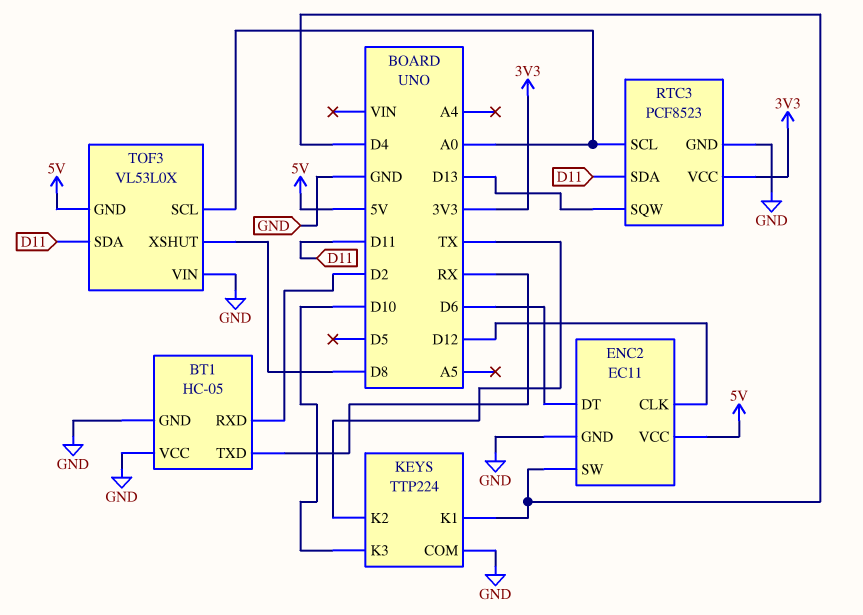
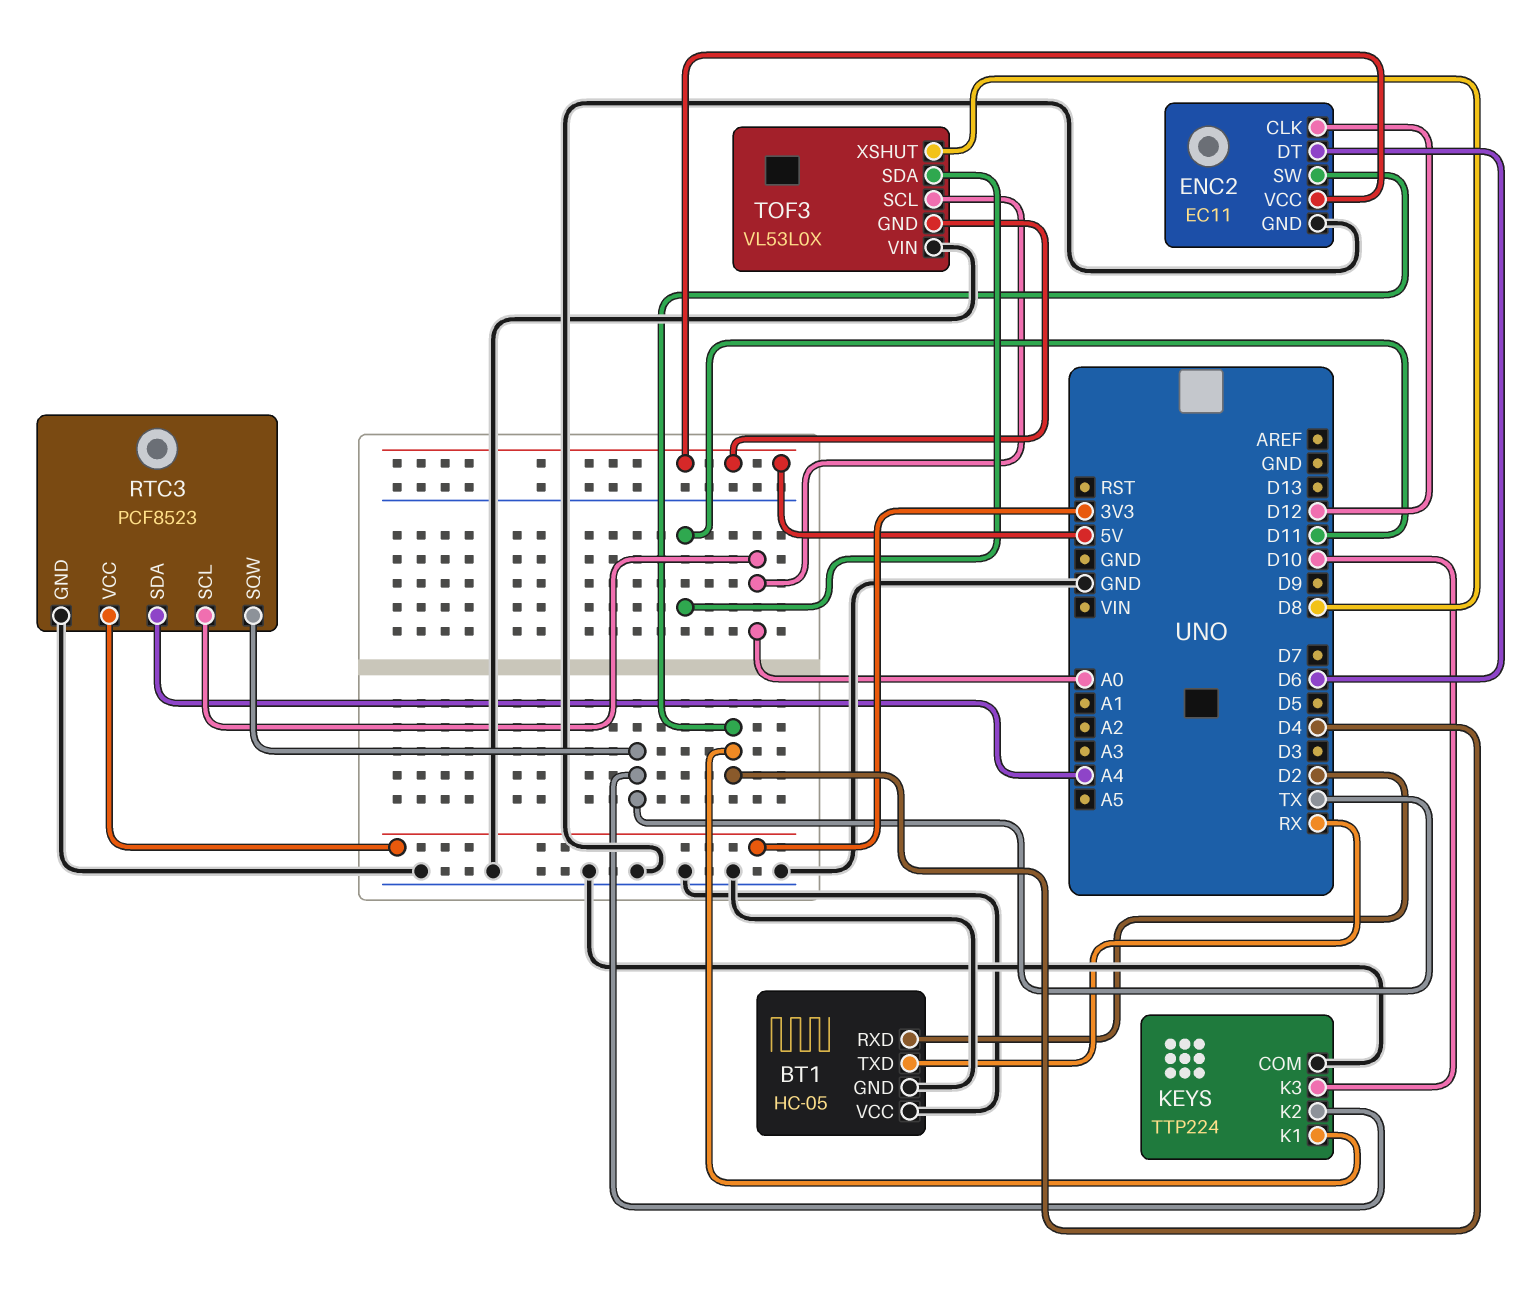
RTC3 pin SDA: D11 -> A4
RTC3 pin SQW: D13 -> TX

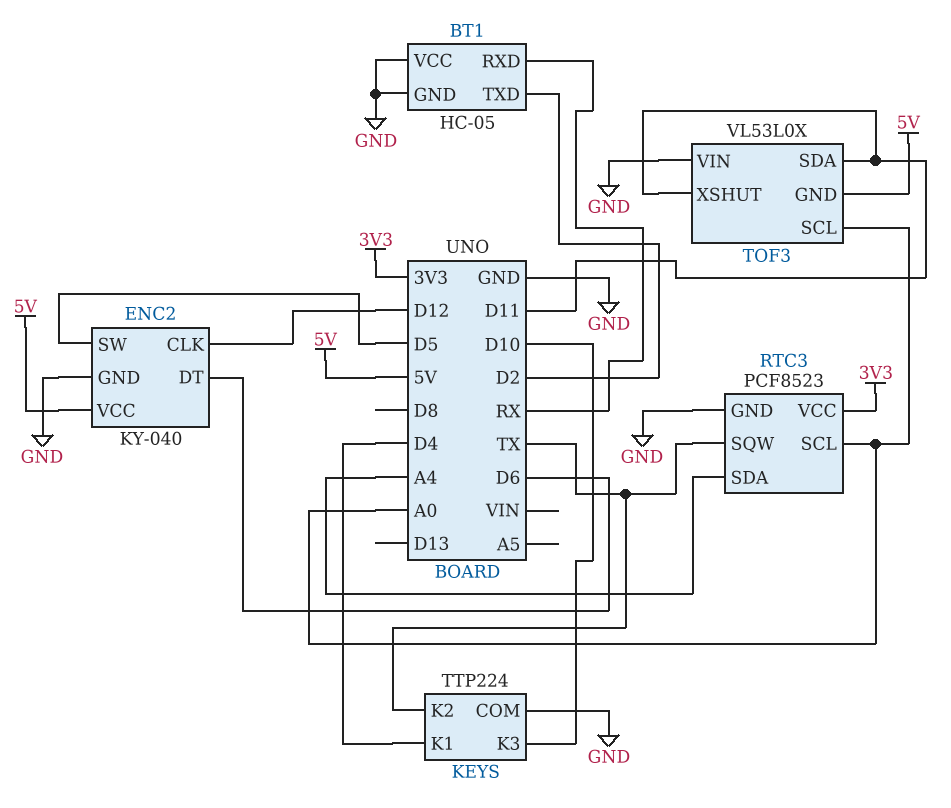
BT1 pin RXD: D2 -> RX
BT1 pin TXD: RX -> D2
ENC2: EC11 -> KY-040
ENC2 pin SW: D4 -> D5
TOF3 pin XSHUT: D8 -> D11

